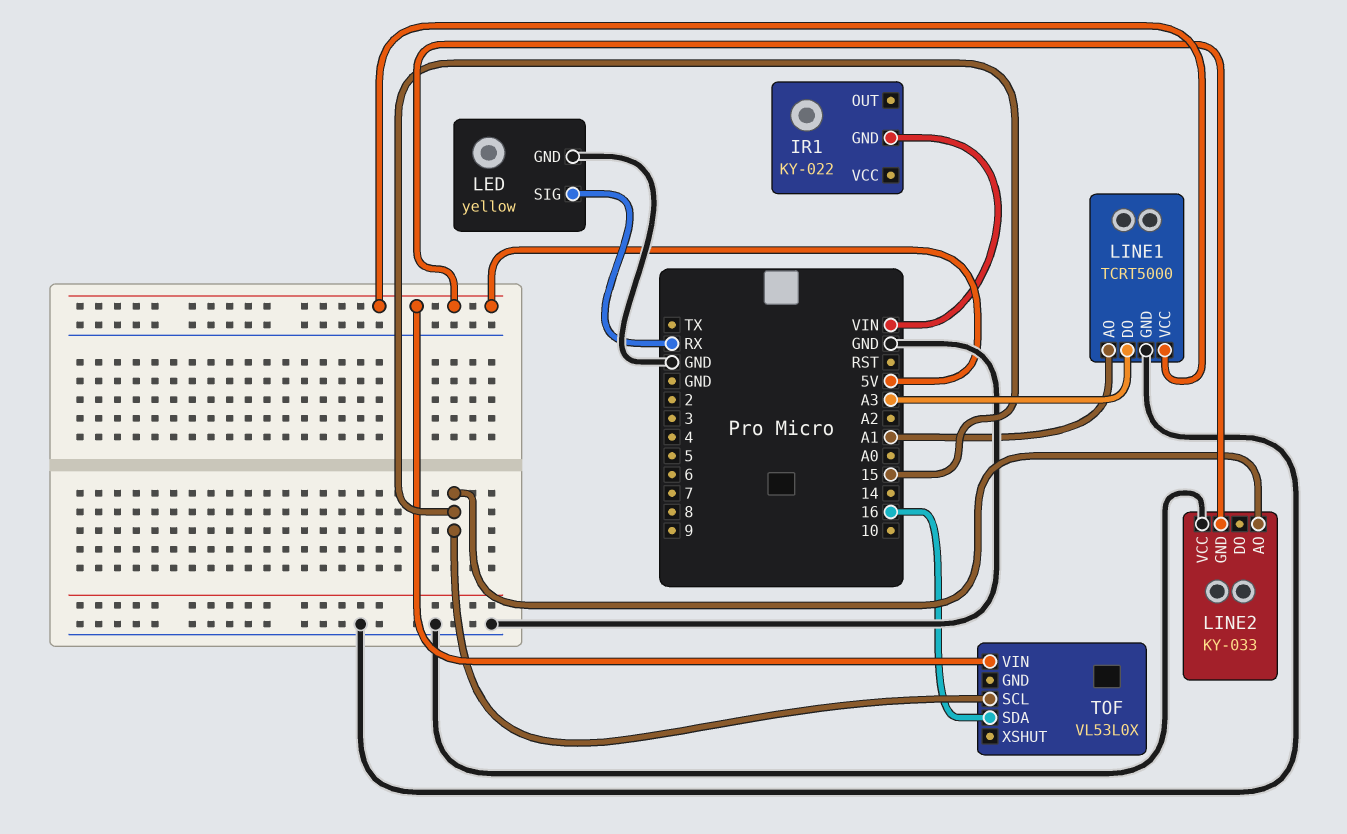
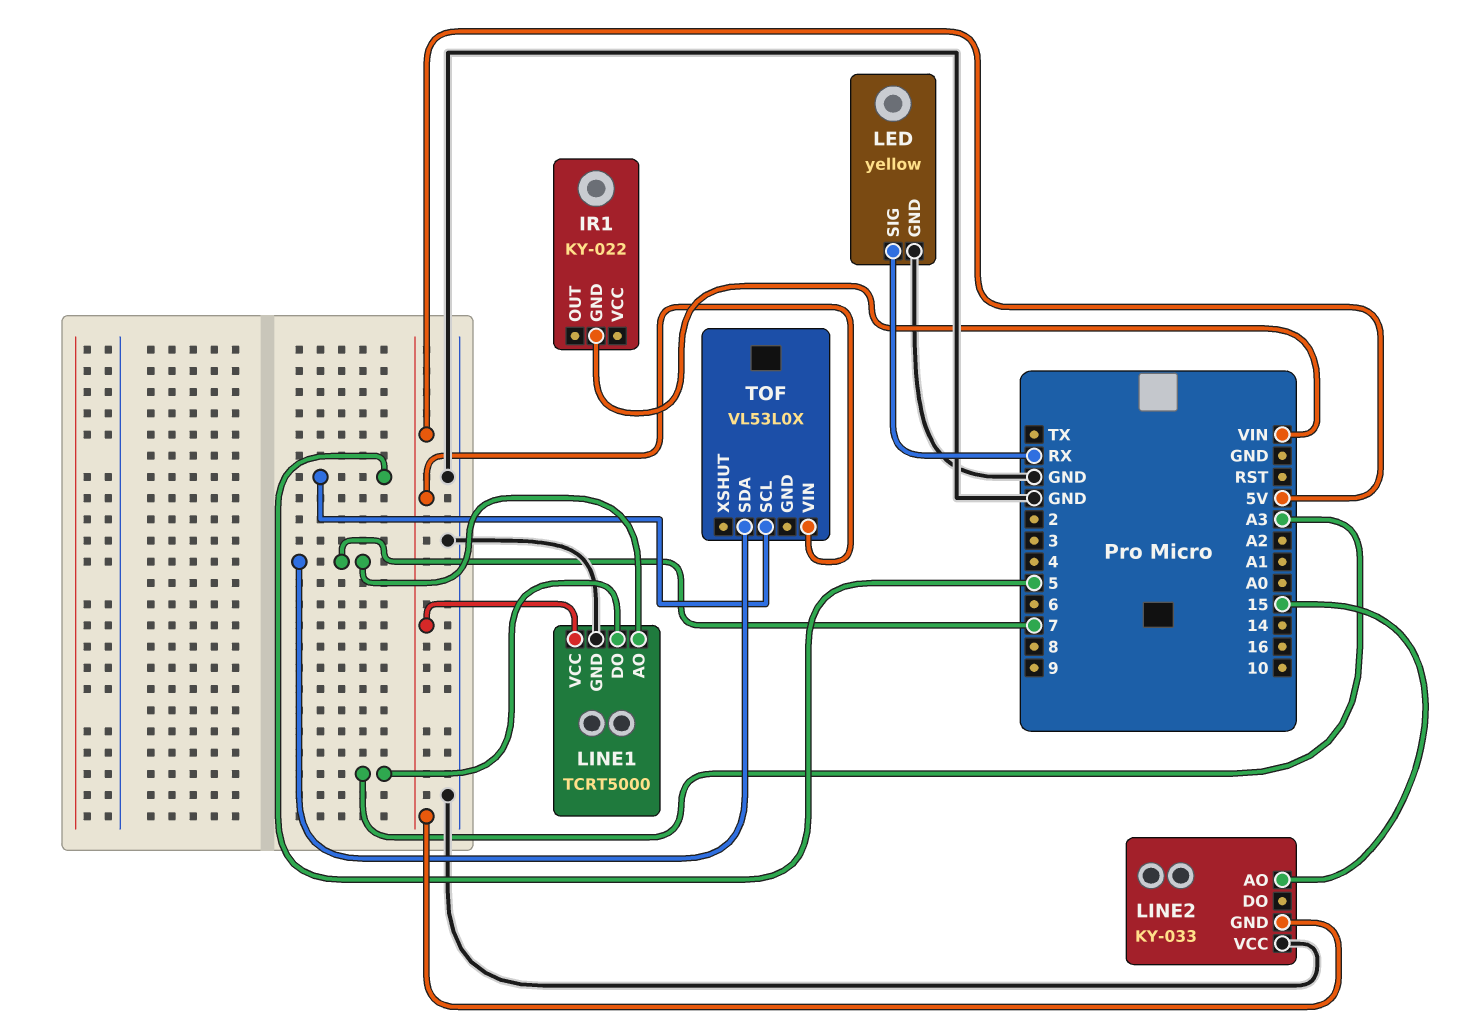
LINE1 pin AO: A1 -> 7
TOF pin SCL: 15 -> 5
TOF pin SDA: 16 -> 7

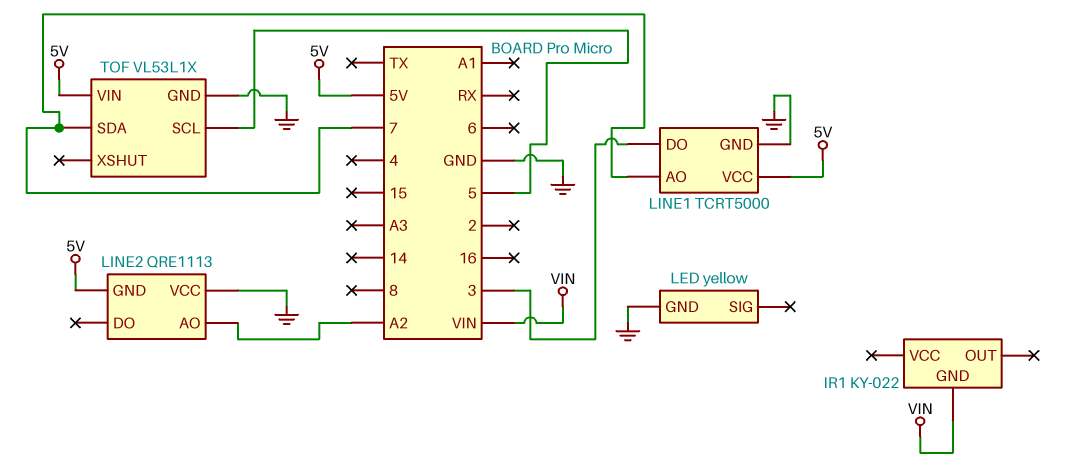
LED pin SIG: RX -> none
LINE1 pin DO: A3 -> 3
LINE2: KY-033 -> QRE1113
LINE2 pin AO: 15 -> A2
TOF: VL53L0X -> VL53L1X
TOF pin GND: none -> GND

